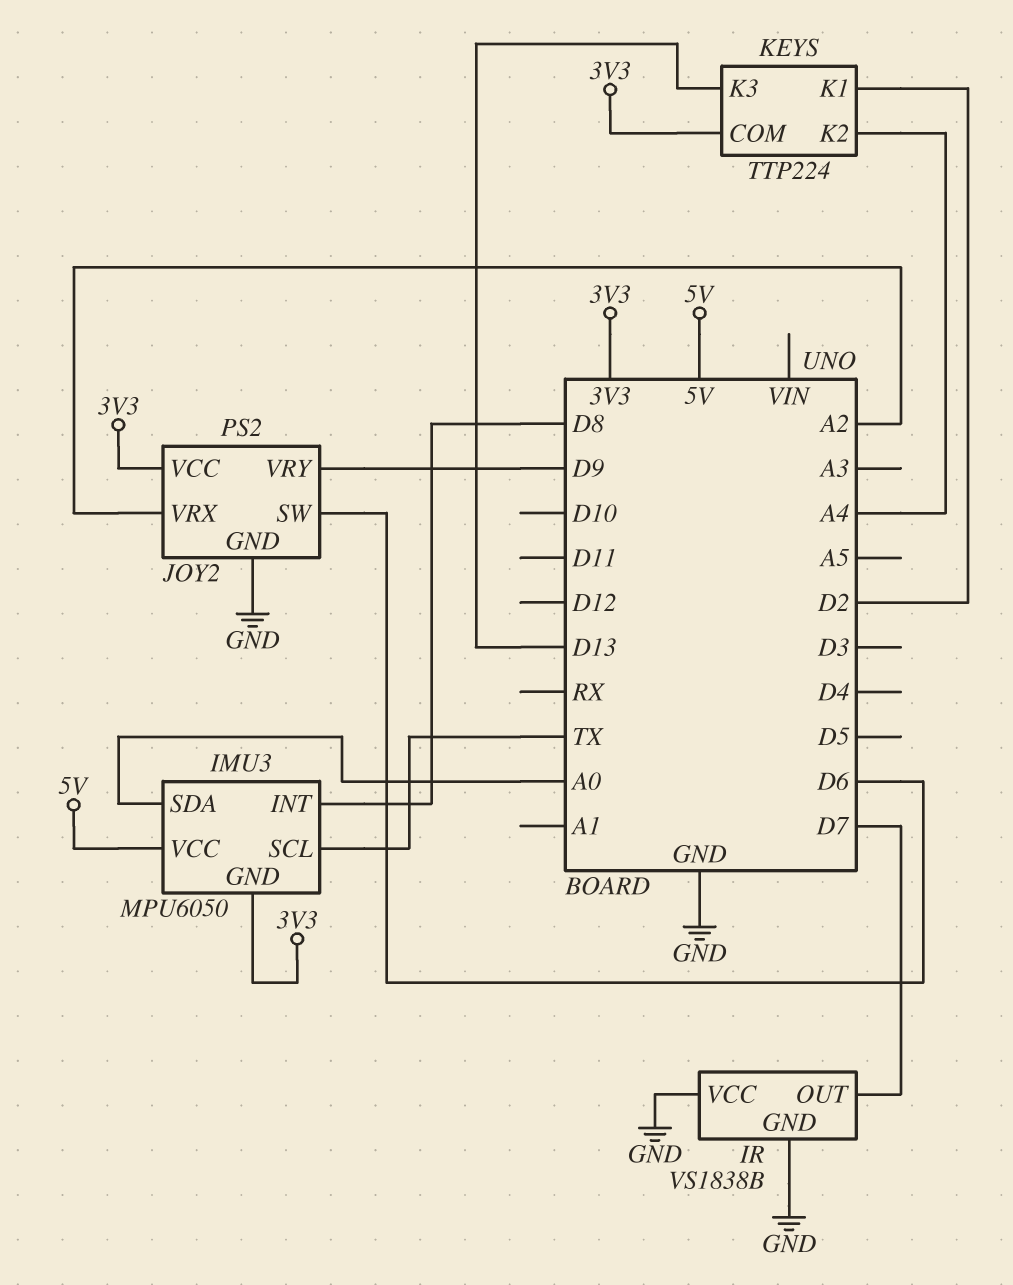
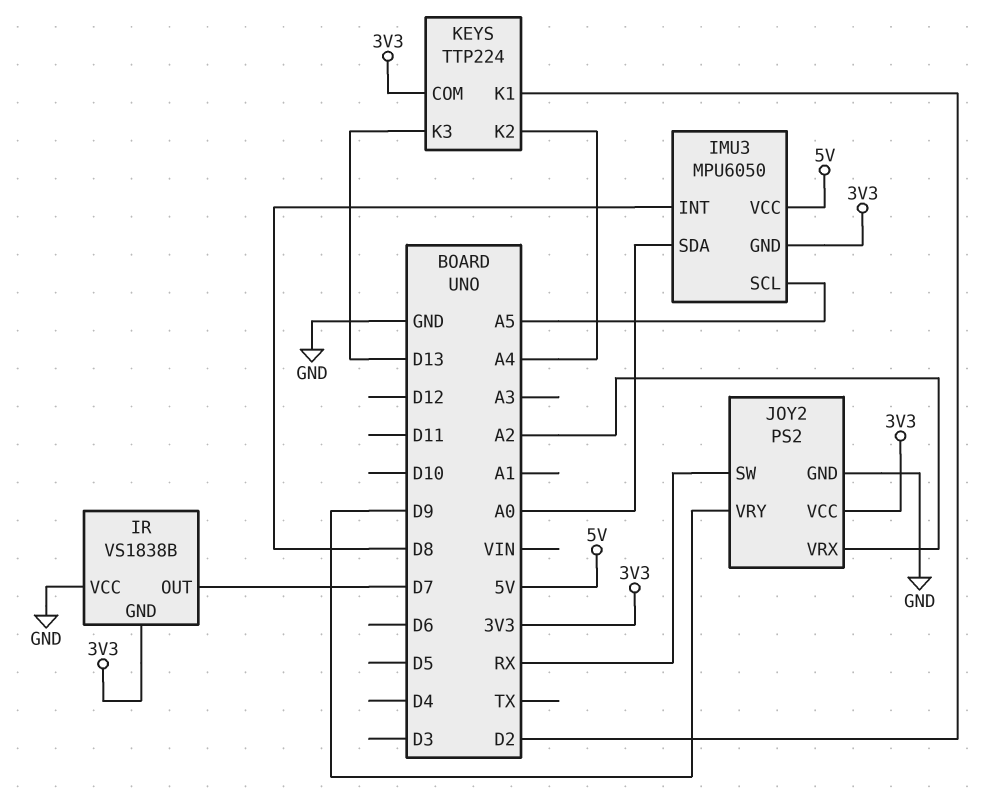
IMU3 pin SCL: TX -> A5
IR pin GND: GND -> 3V3
JOY2 pin SW: D6 -> RX

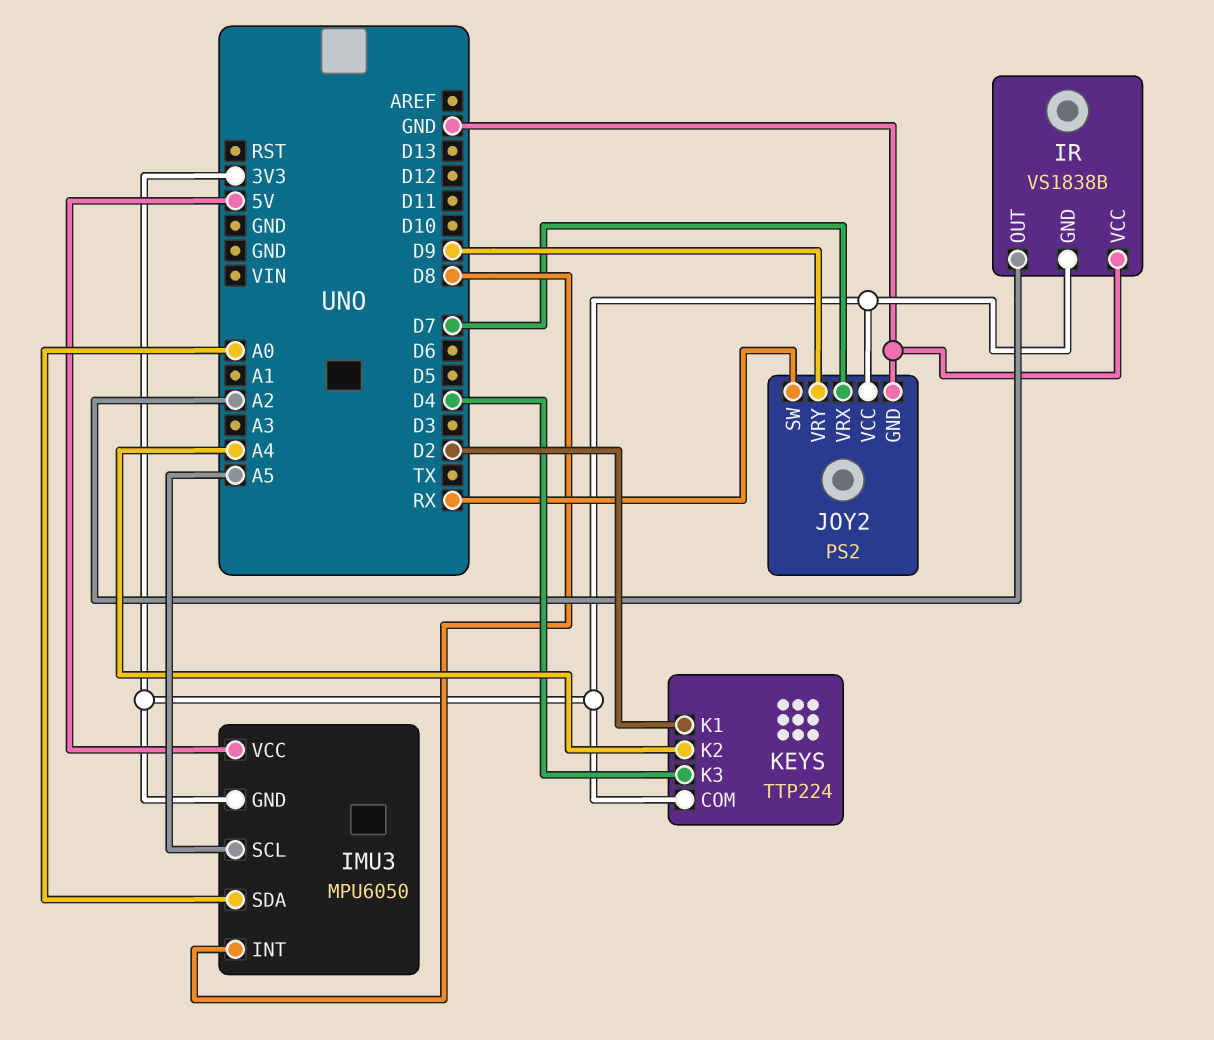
IR pin OUT: D7 -> A2
JOY2 pin VRX: A2 -> D7
KEYS pin K3: D13 -> D4

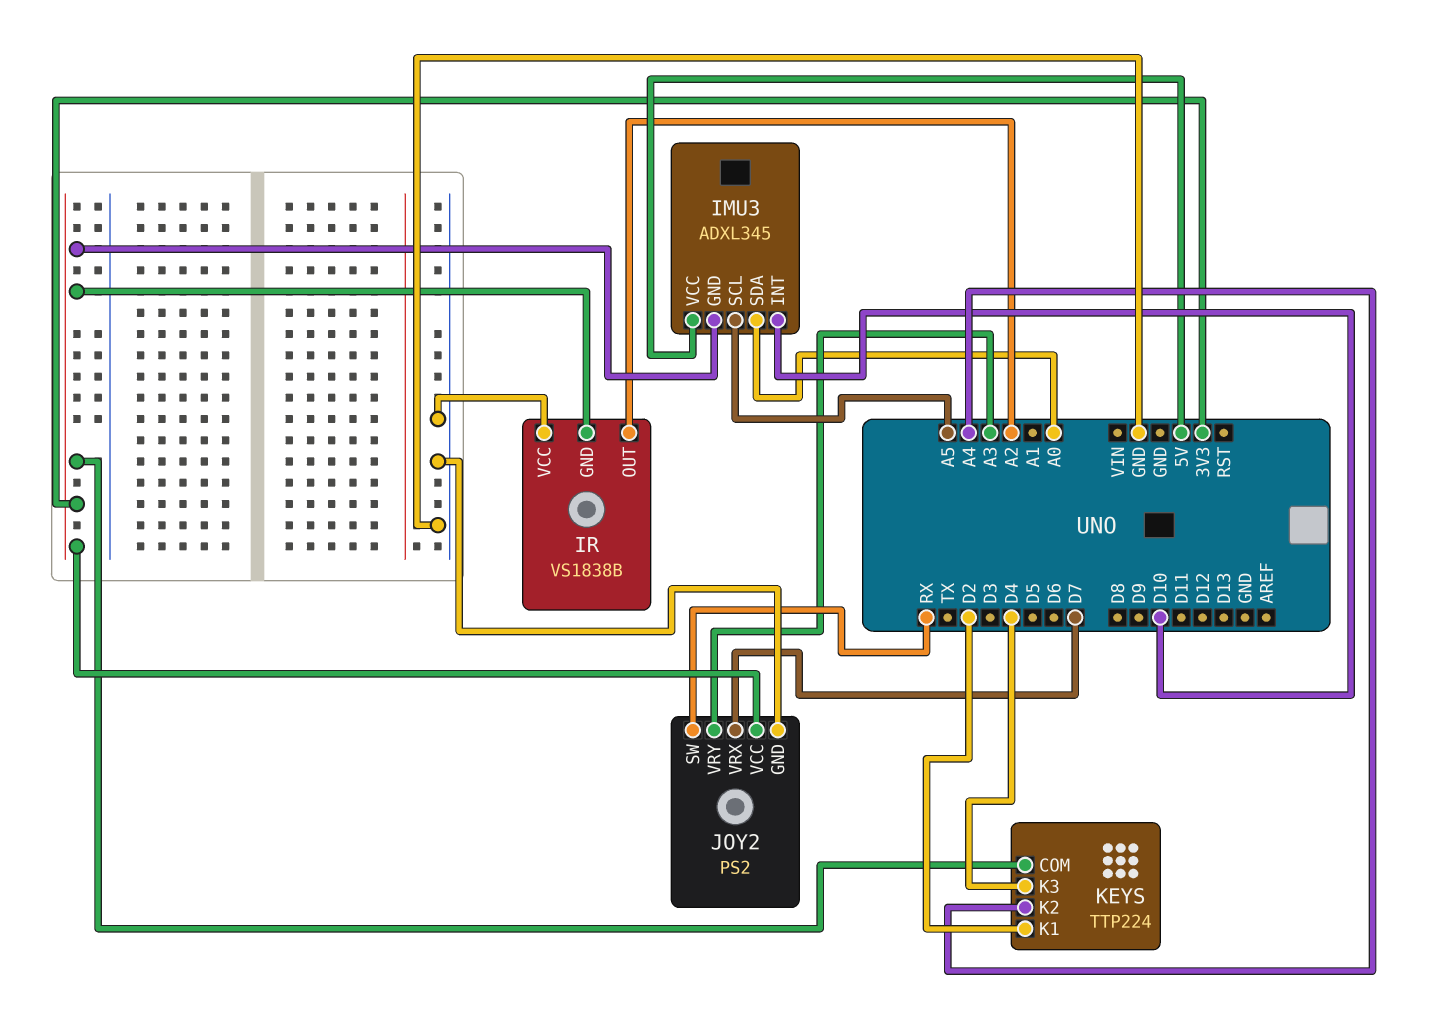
IMU3: MPU6050 -> ADXL345
IMU3 pin INT: D8 -> D10
JOY2 pin VRY: D9 -> A3

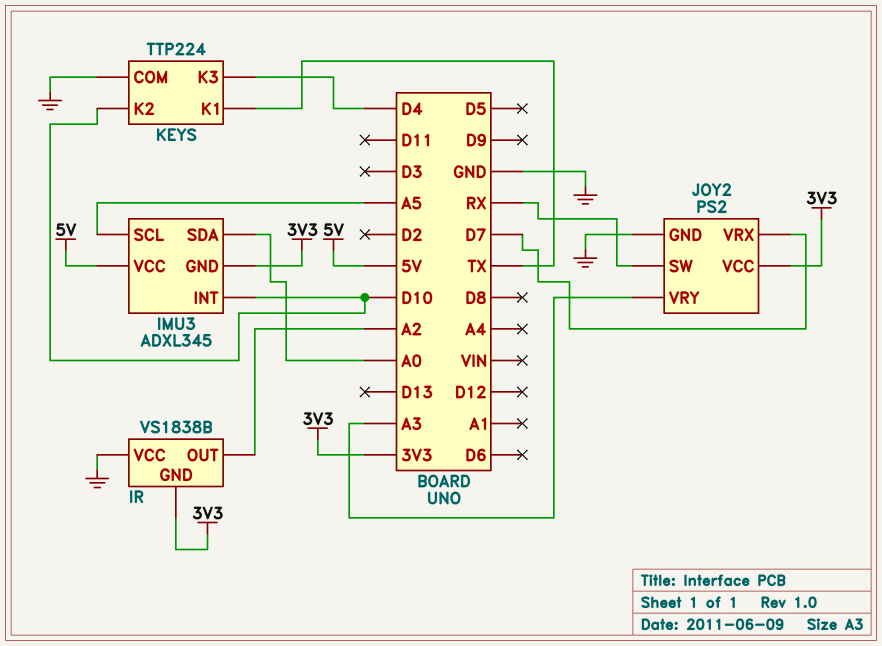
KEYS pin COM: 3V3 -> GND
KEYS pin K1: D2 -> TX
KEYS pin K2: A4 -> D10

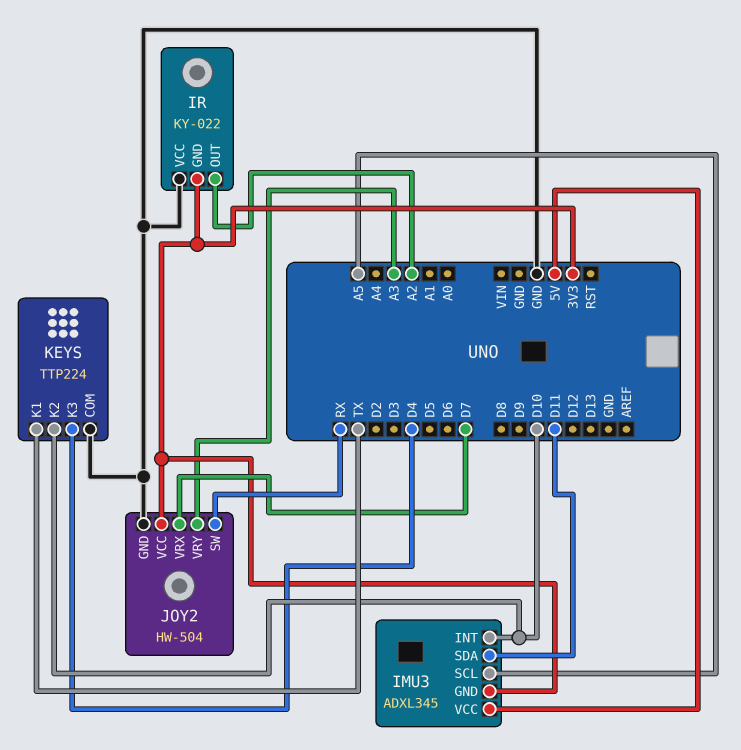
IMU3 pin SDA: A0 -> D11
IR: VS1838B -> KY-022
JOY2: PS2 -> HW-504

